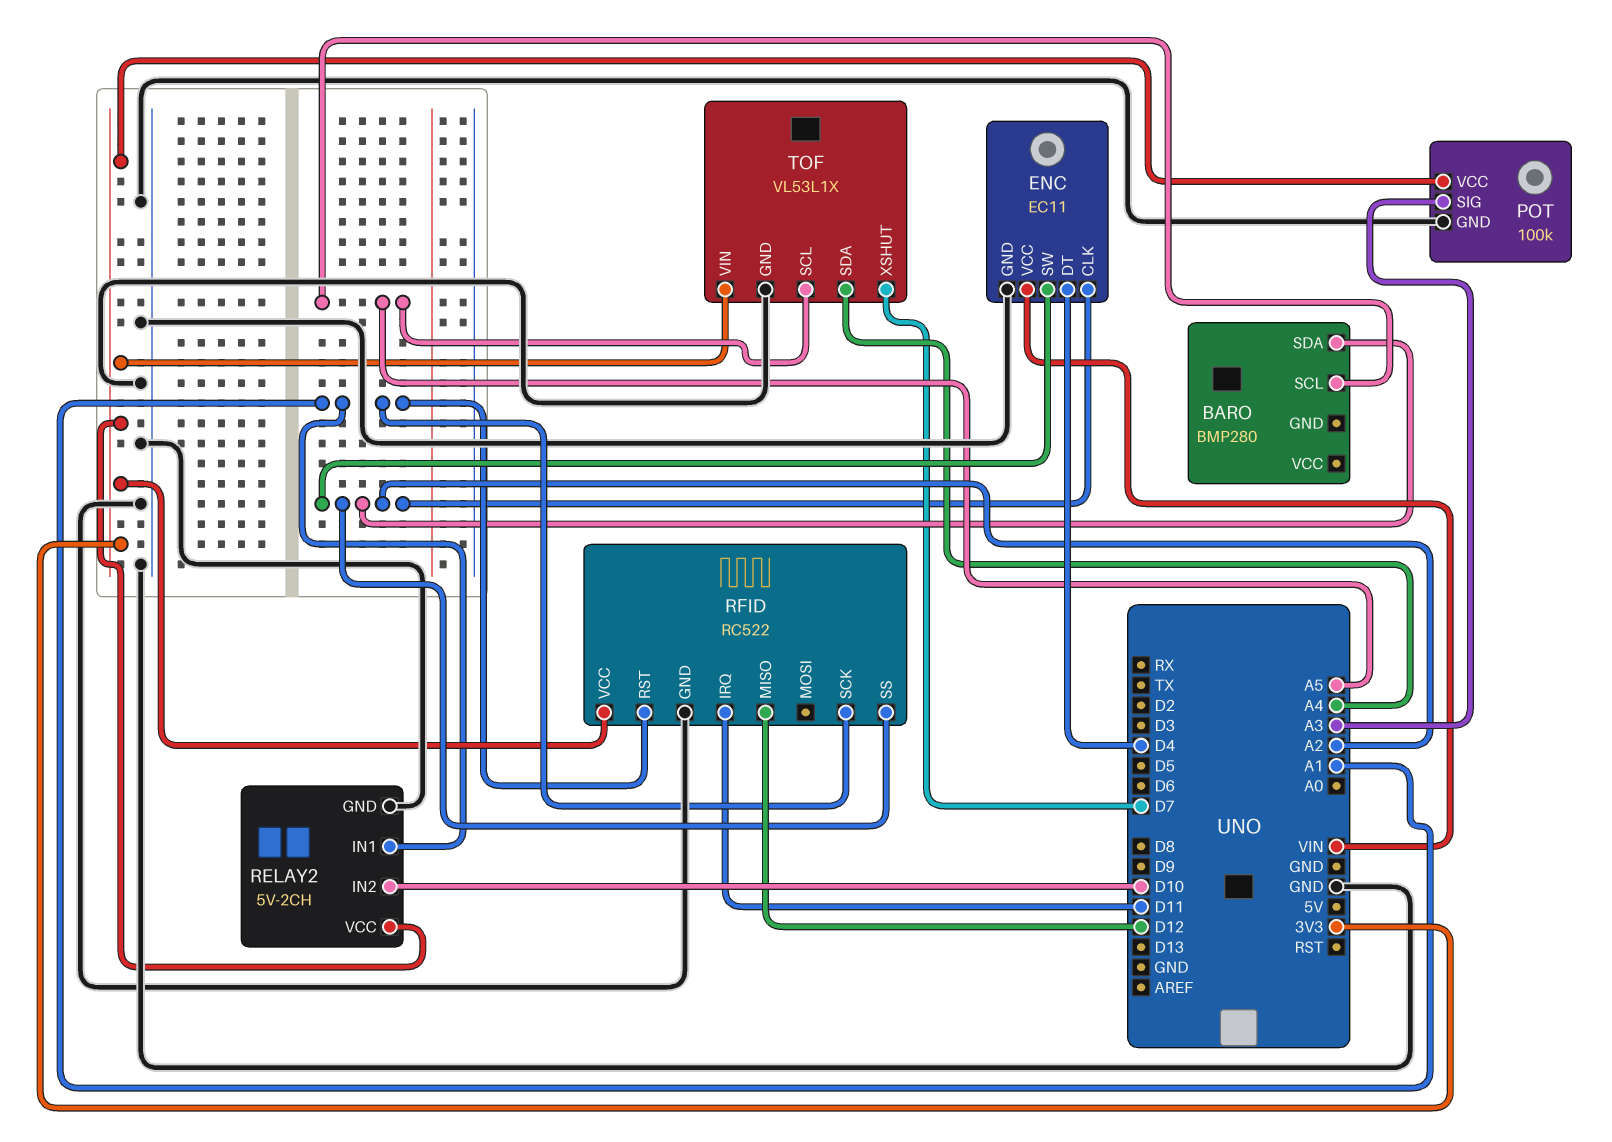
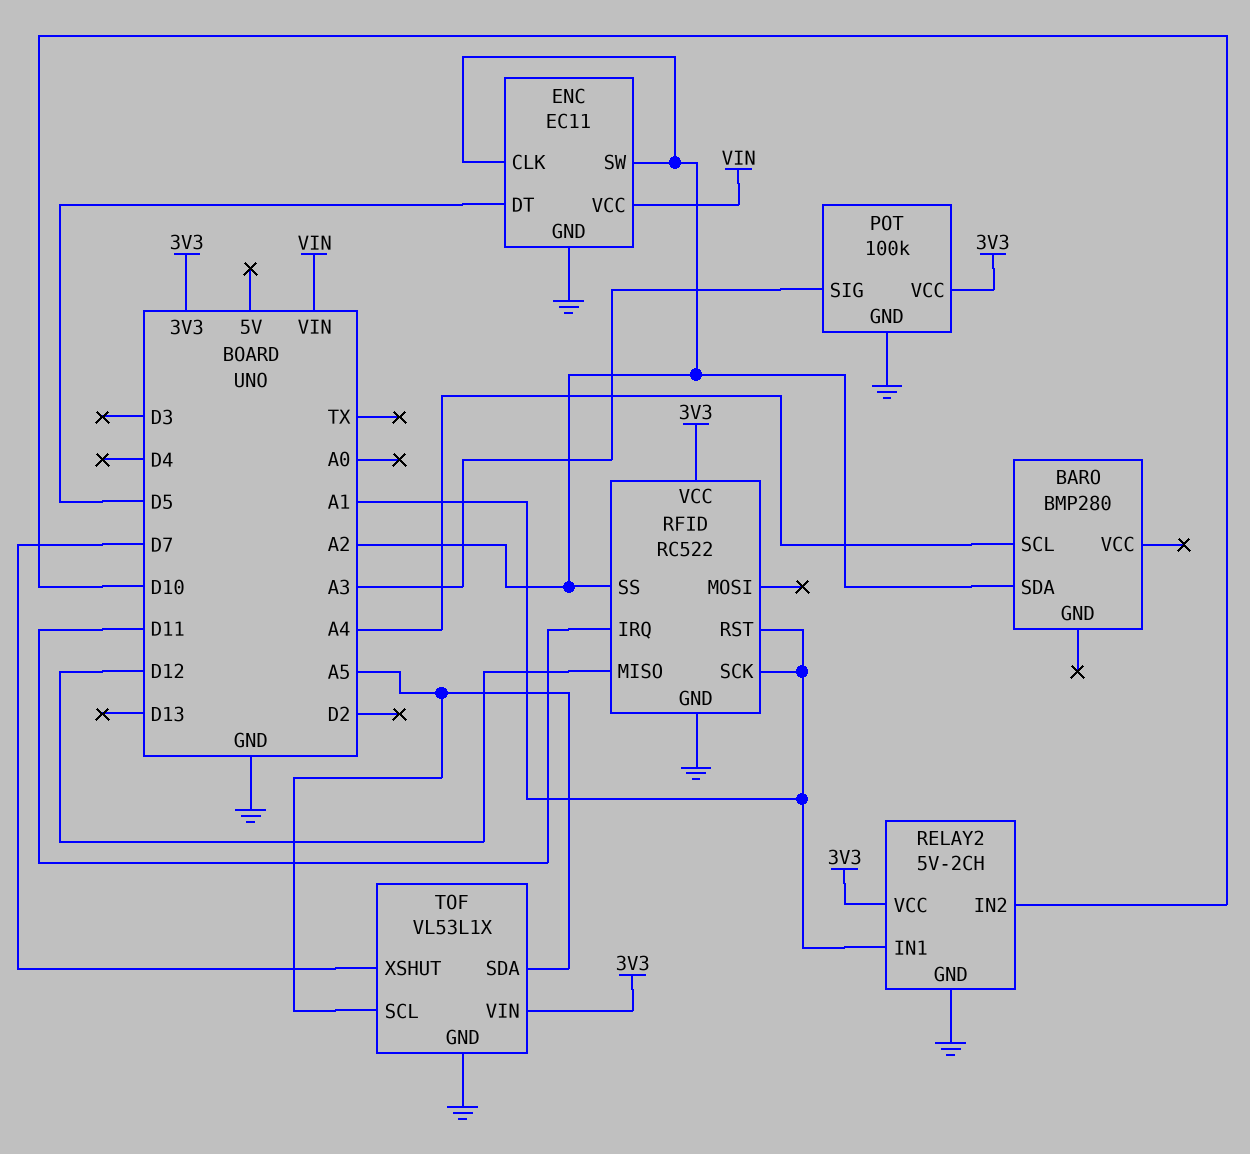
BARO pin SCL: A5 -> A4
ENC pin DT: D4 -> D5
TOF pin SDA: A4 -> A5

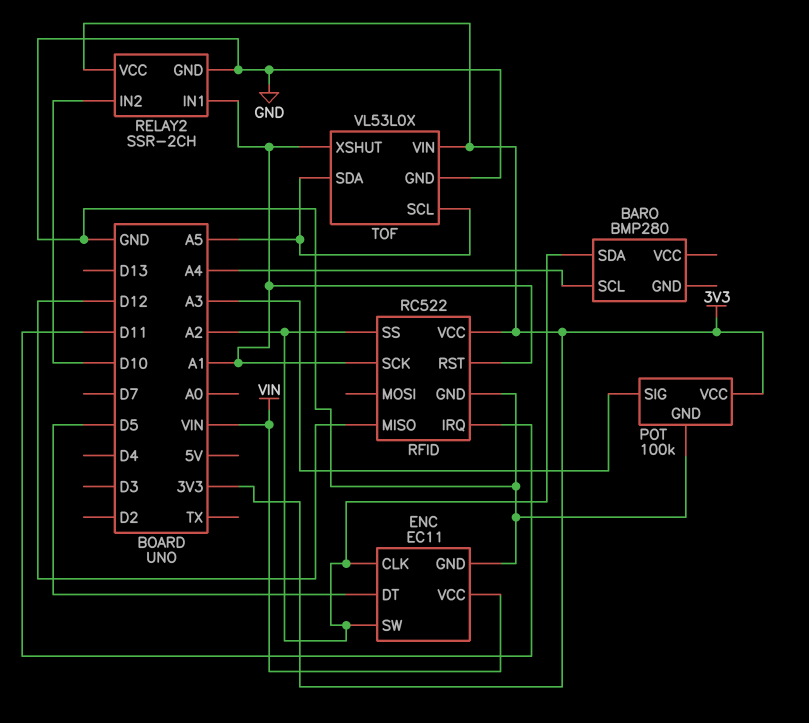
RELAY2: 5V-2CH -> SSR-2CH
TOF: VL53L1X -> VL53L0X
TOF pin XSHUT: D7 -> A1

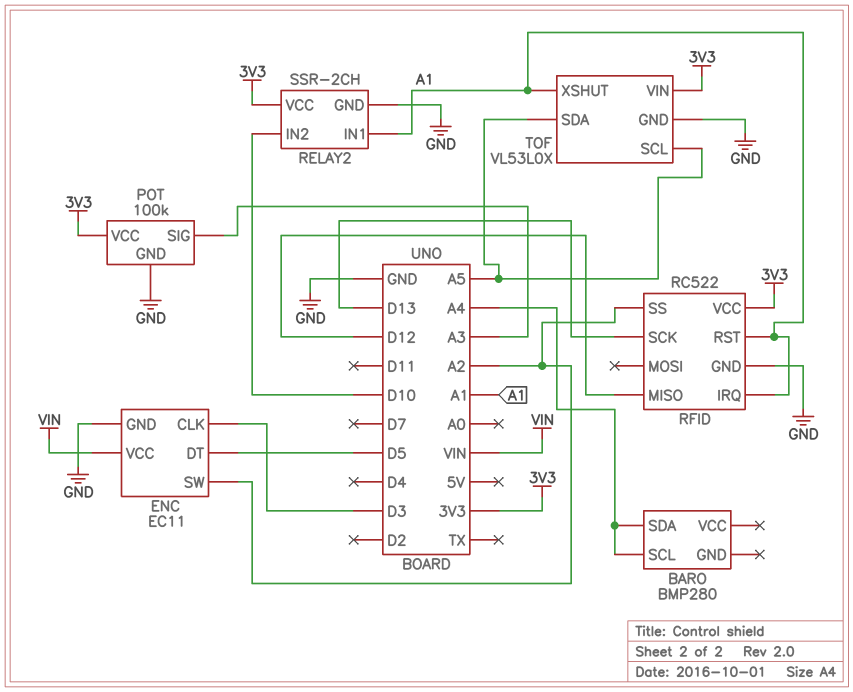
BARO pin SDA: A2 -> A4
ENC pin CLK: A2 -> D3
RFID pin IRQ: D11 -> A1
RFID pin SCK: A1 -> D13

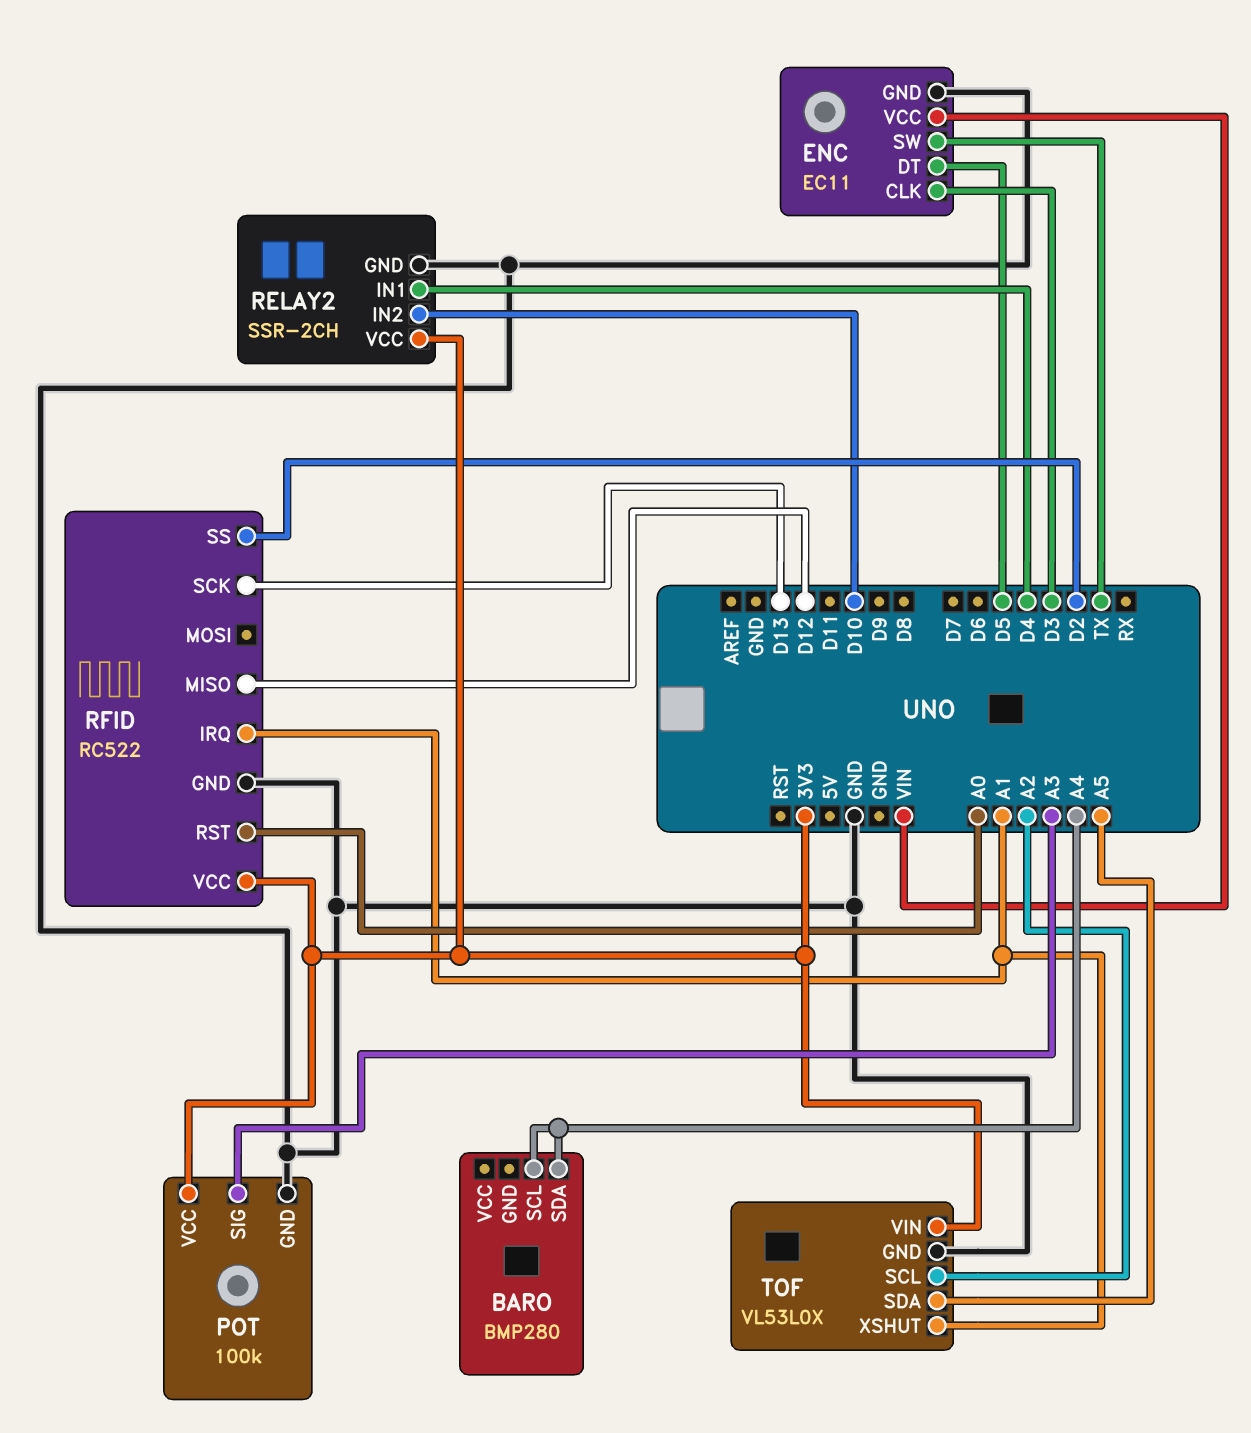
ENC pin SW: A2 -> TX
RELAY2 pin IN1: A1 -> D4
RFID pin RST: A1 -> A0
RFID pin SS: A2 -> D2
TOF pin SCL: A5 -> A2

